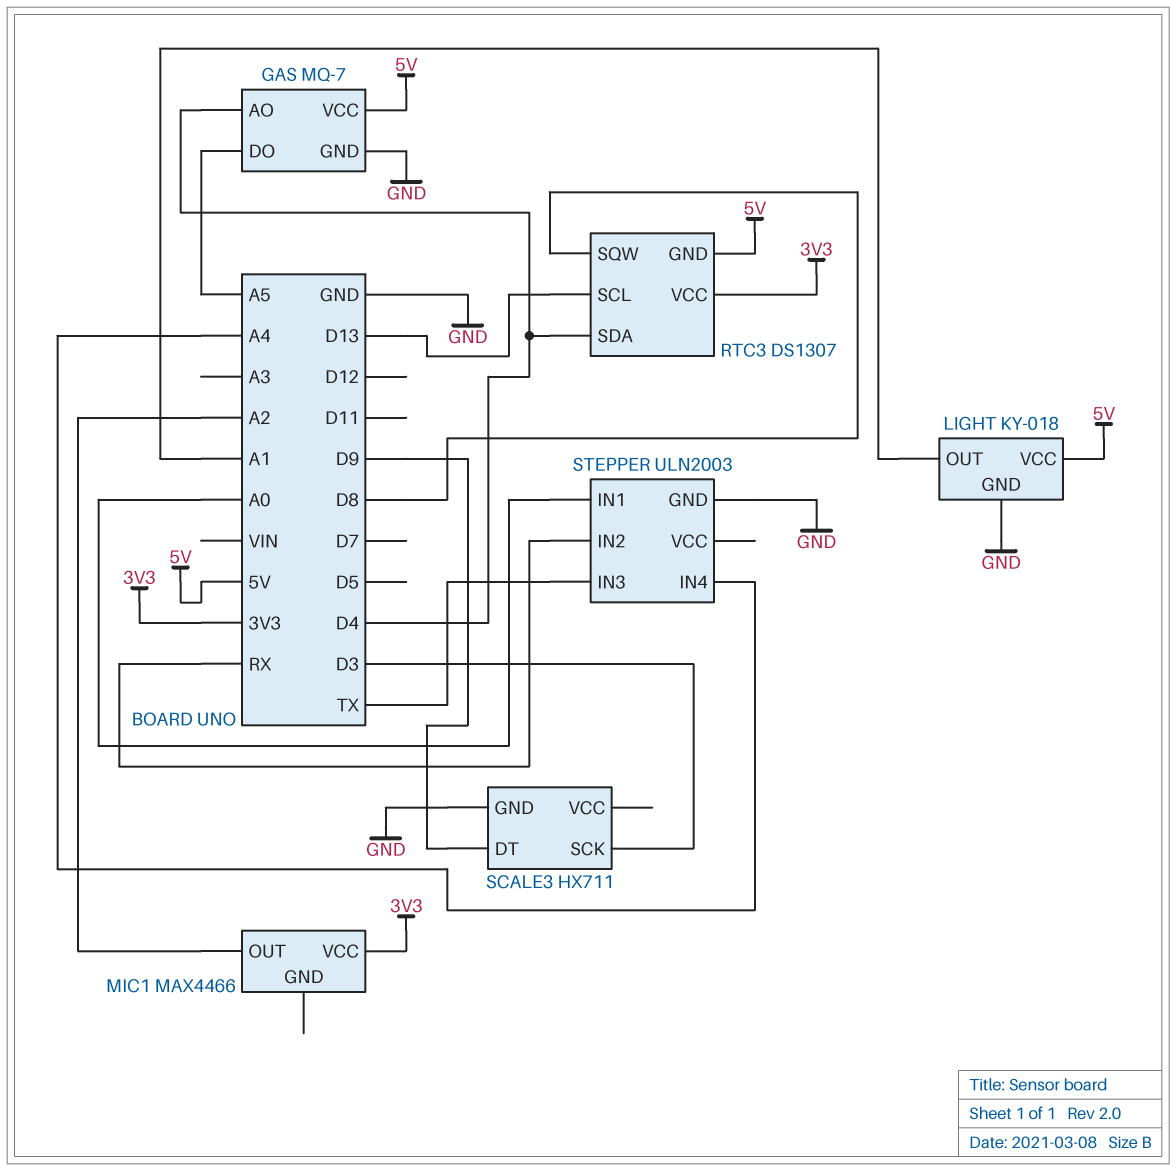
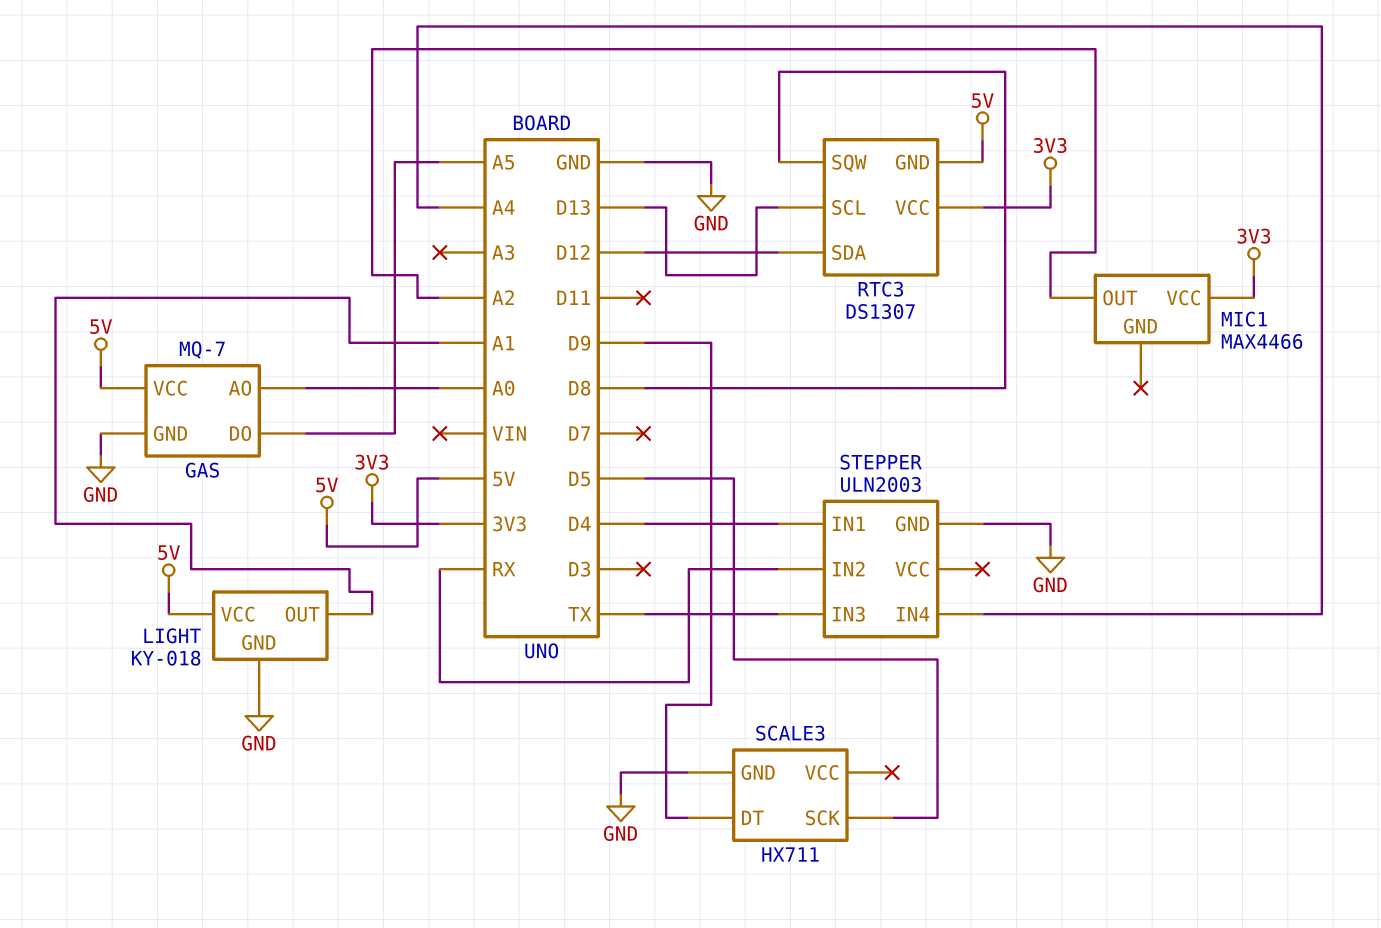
GAS pin AO: D4 -> A0
RTC3 pin SDA: D4 -> D12
SCALE3 pin SCK: D3 -> D5
STEPPER pin IN1: A0 -> D4

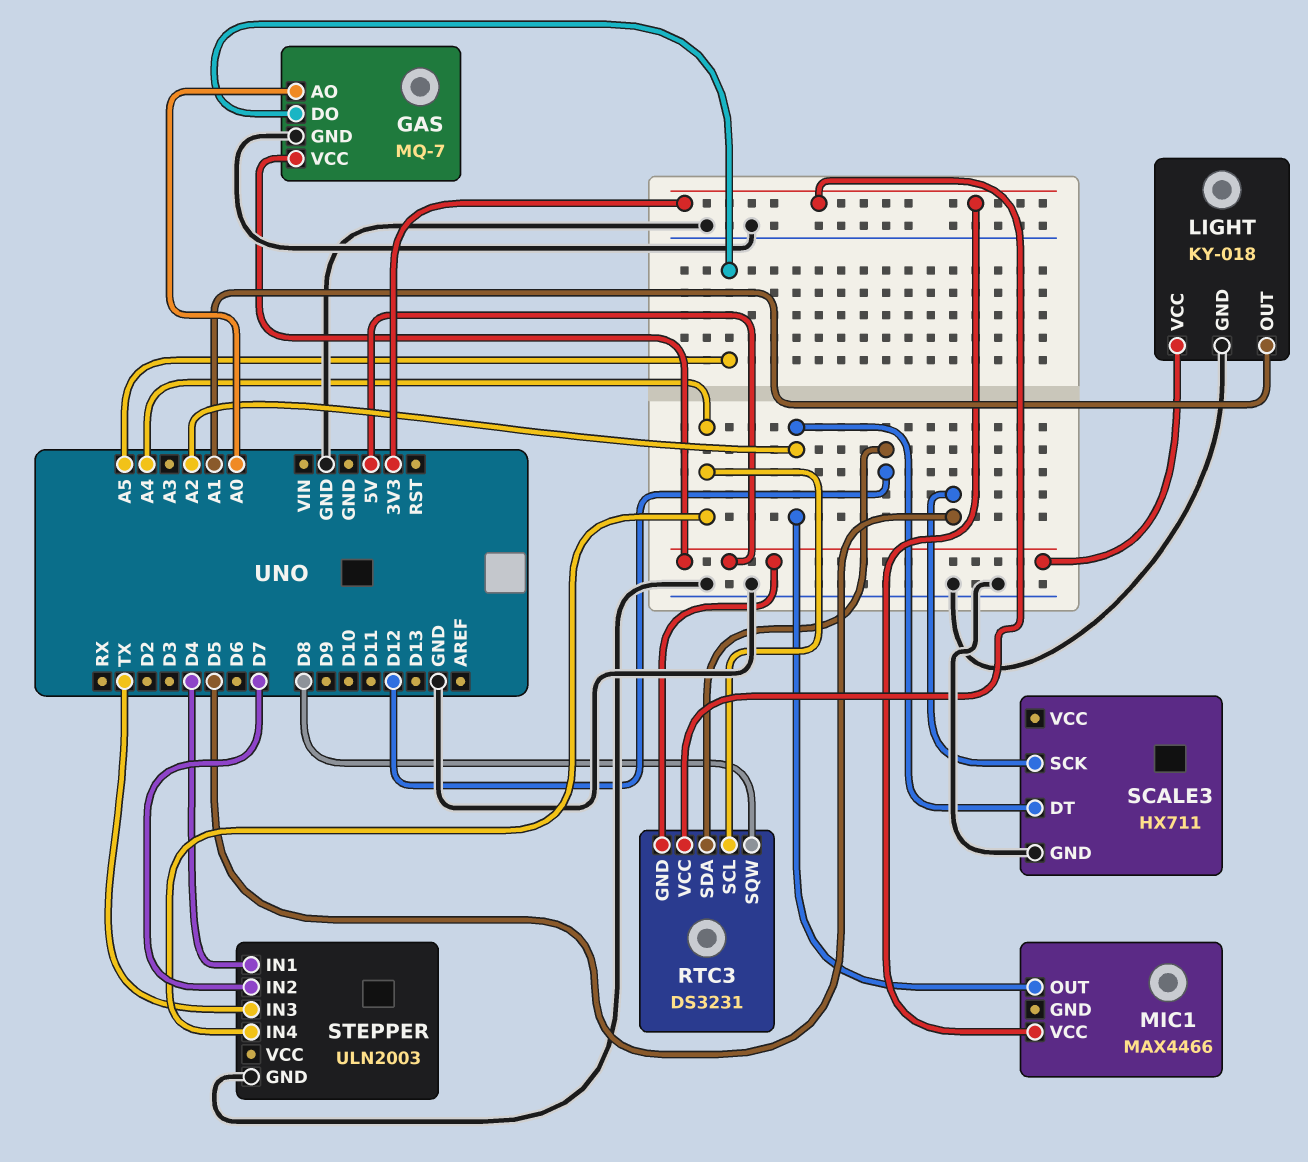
RTC3: DS1307 -> DS3231
RTC3 pin SCL: D13 -> A4
SCALE3 pin DT: D9 -> A2
STEPPER pin IN2: RX -> D7

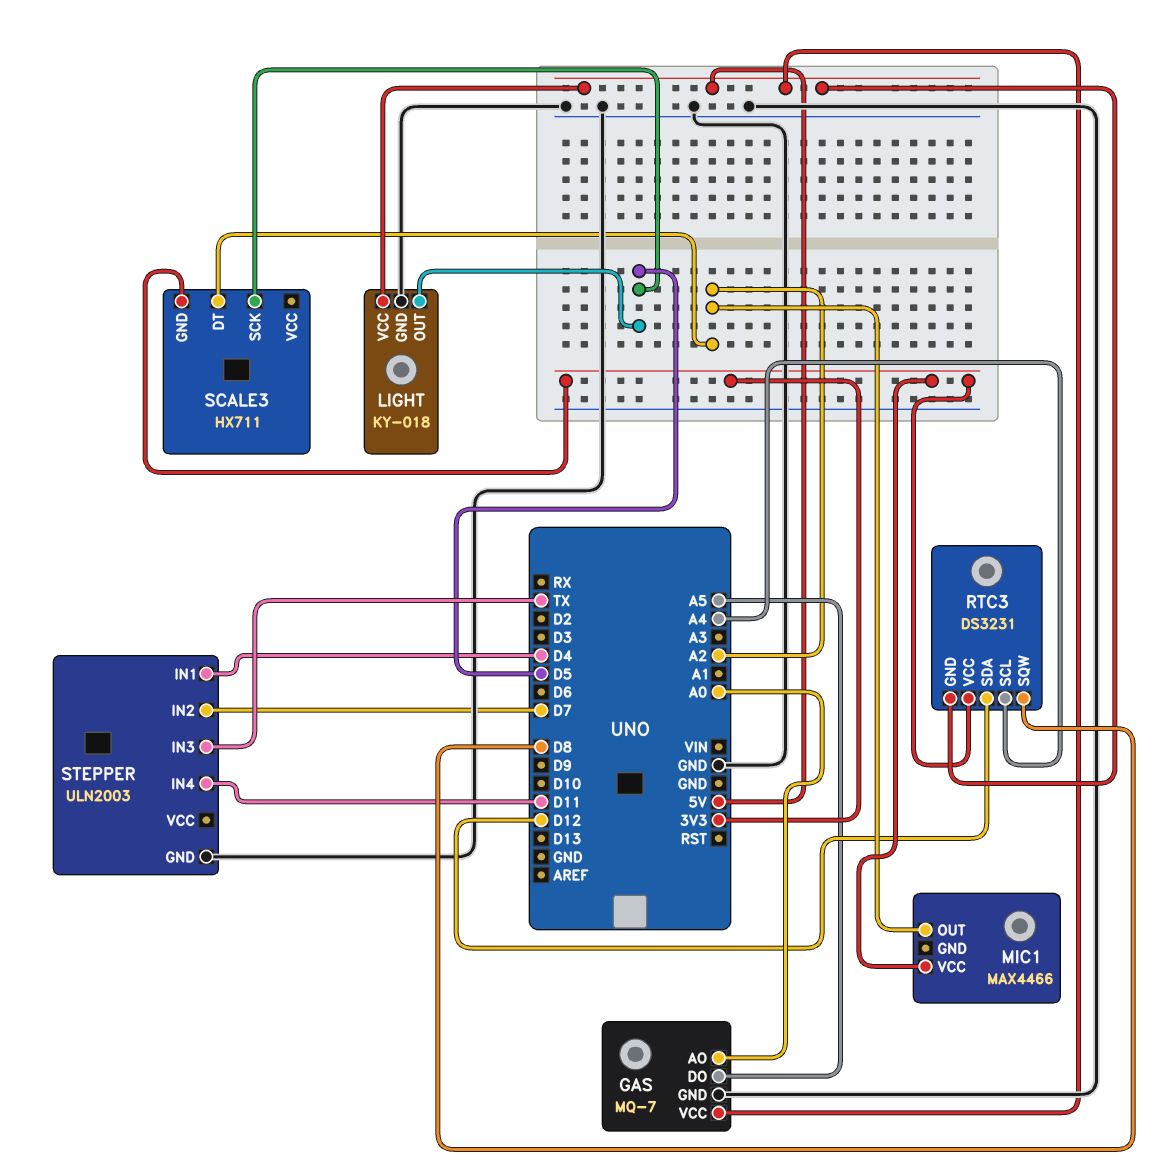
LIGHT pin OUT: A1 -> D5
SCALE3 pin GND: GND -> 3V3
STEPPER pin IN4: A4 -> D11

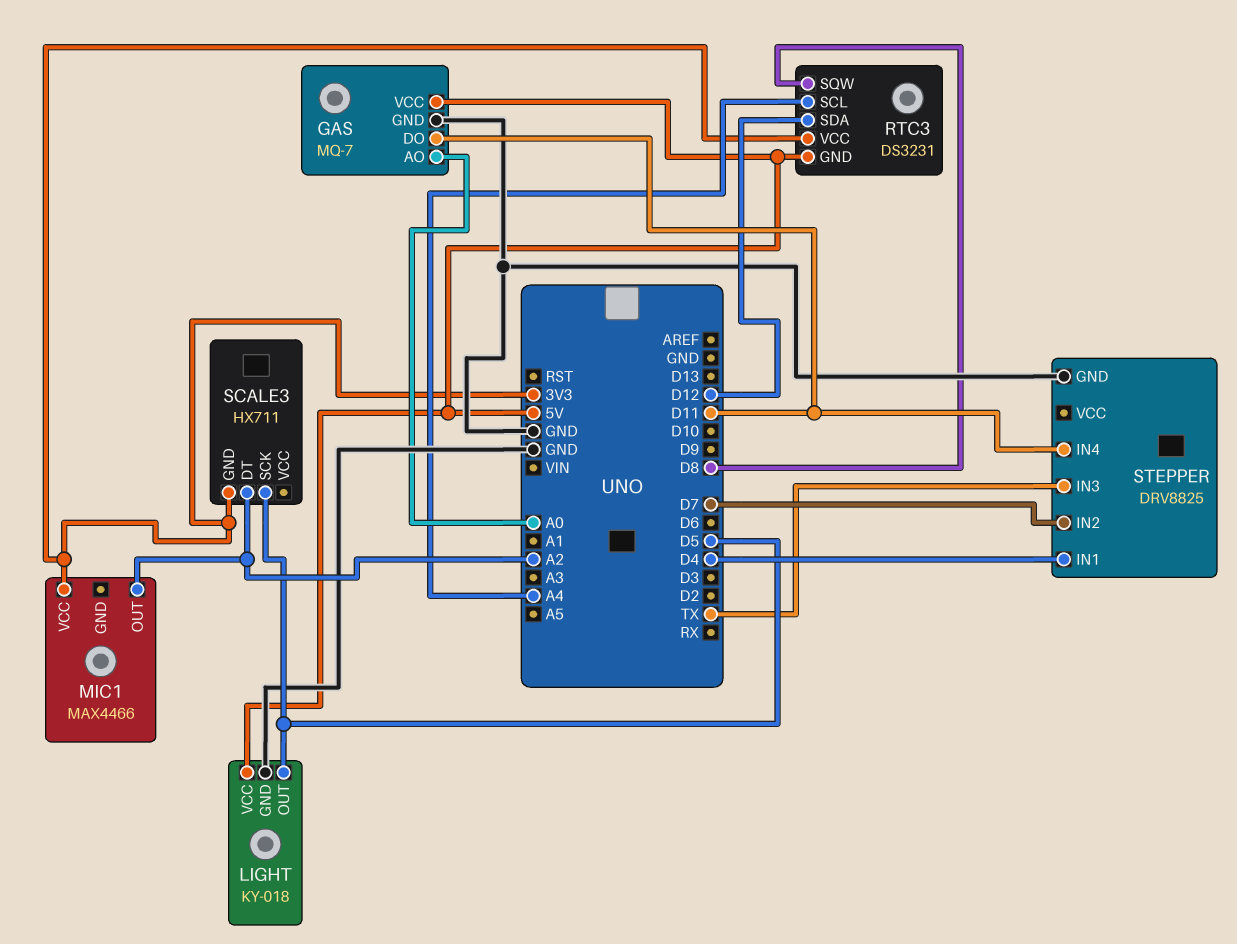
GAS pin DO: A5 -> D11
STEPPER: ULN2003 -> DRV8825

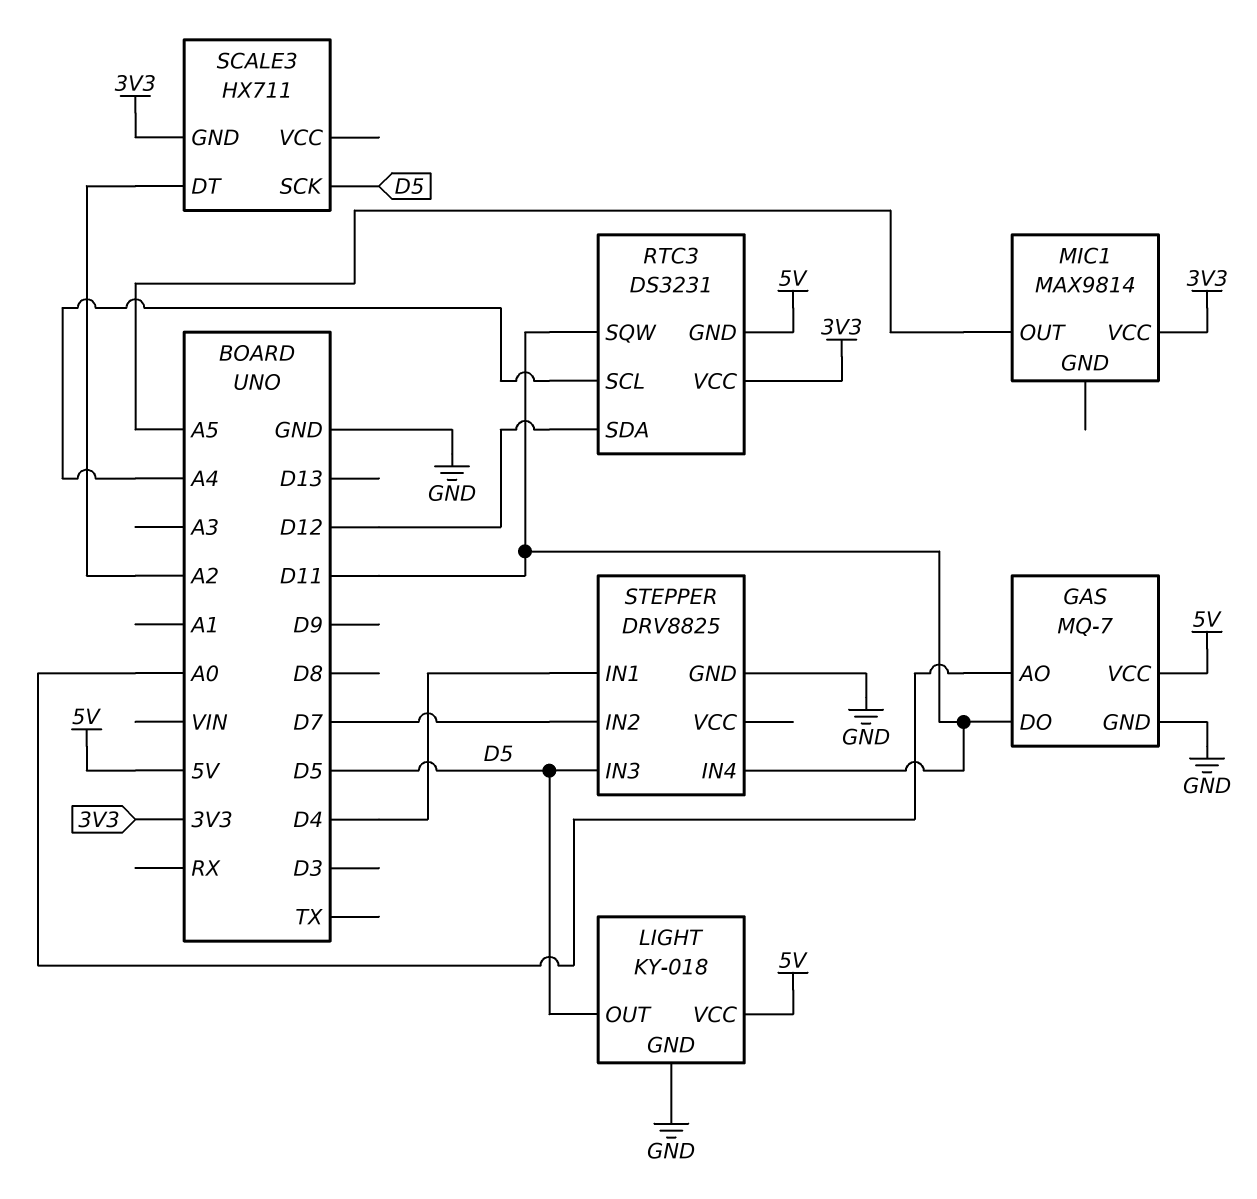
MIC1: MAX4466 -> MAX9814
MIC1 pin OUT: A2 -> A5
RTC3 pin SQW: D8 -> D11
STEPPER pin IN3: TX -> D5

